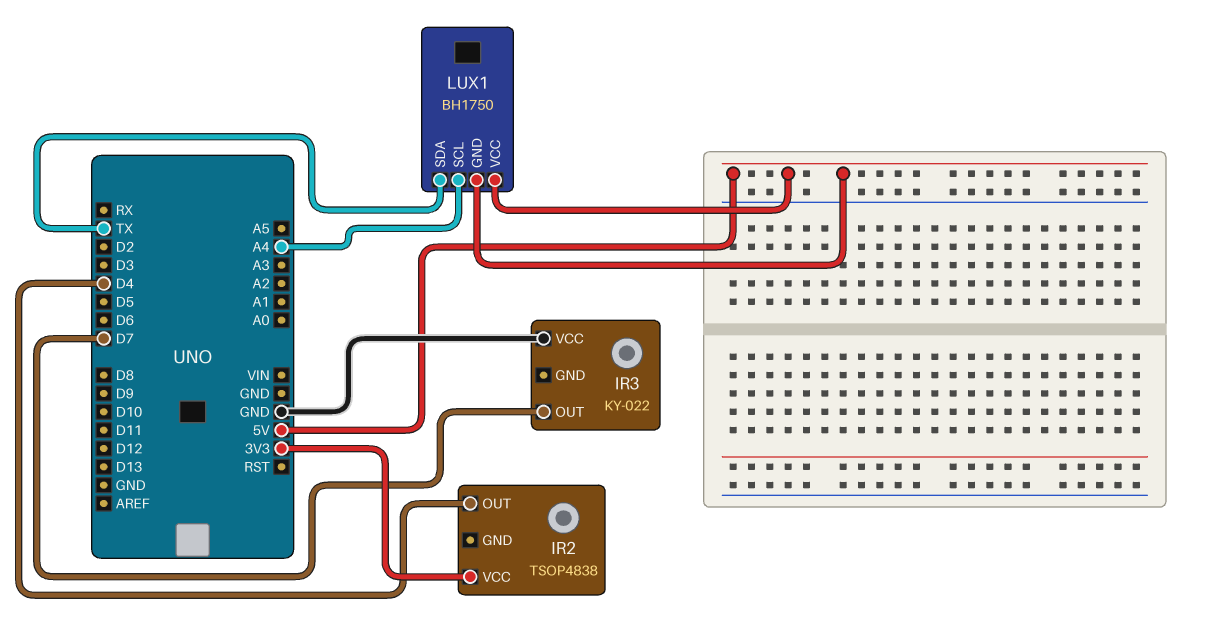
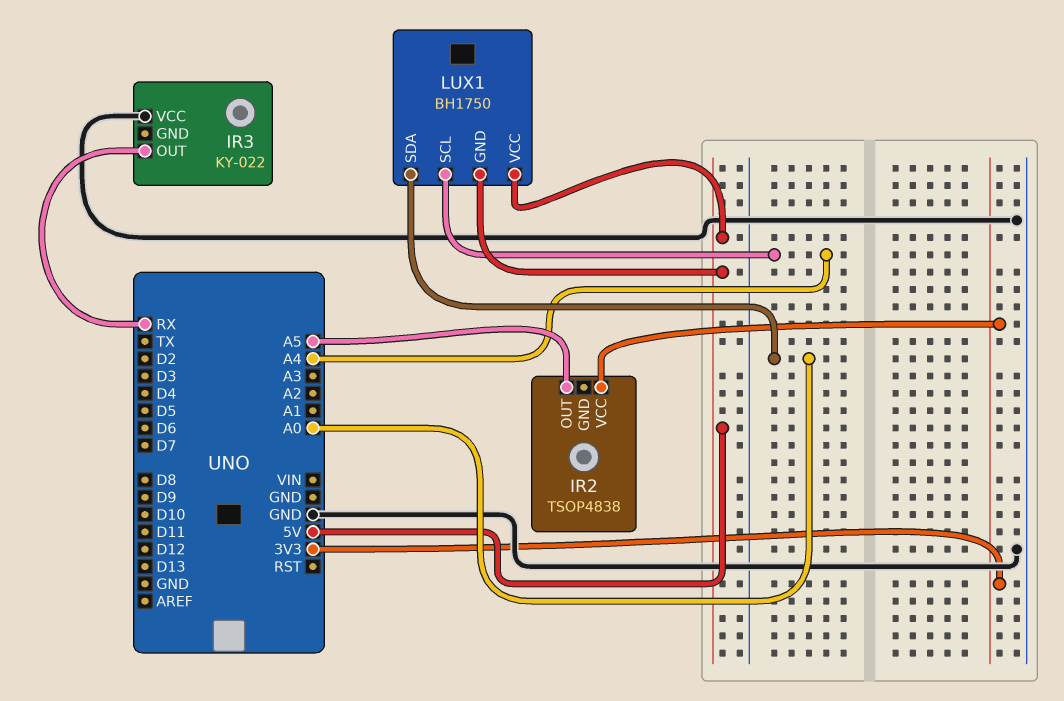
IR2 pin OUT: D4 -> A5
IR3 pin OUT: D7 -> RX
LUX1 pin SDA: TX -> A0

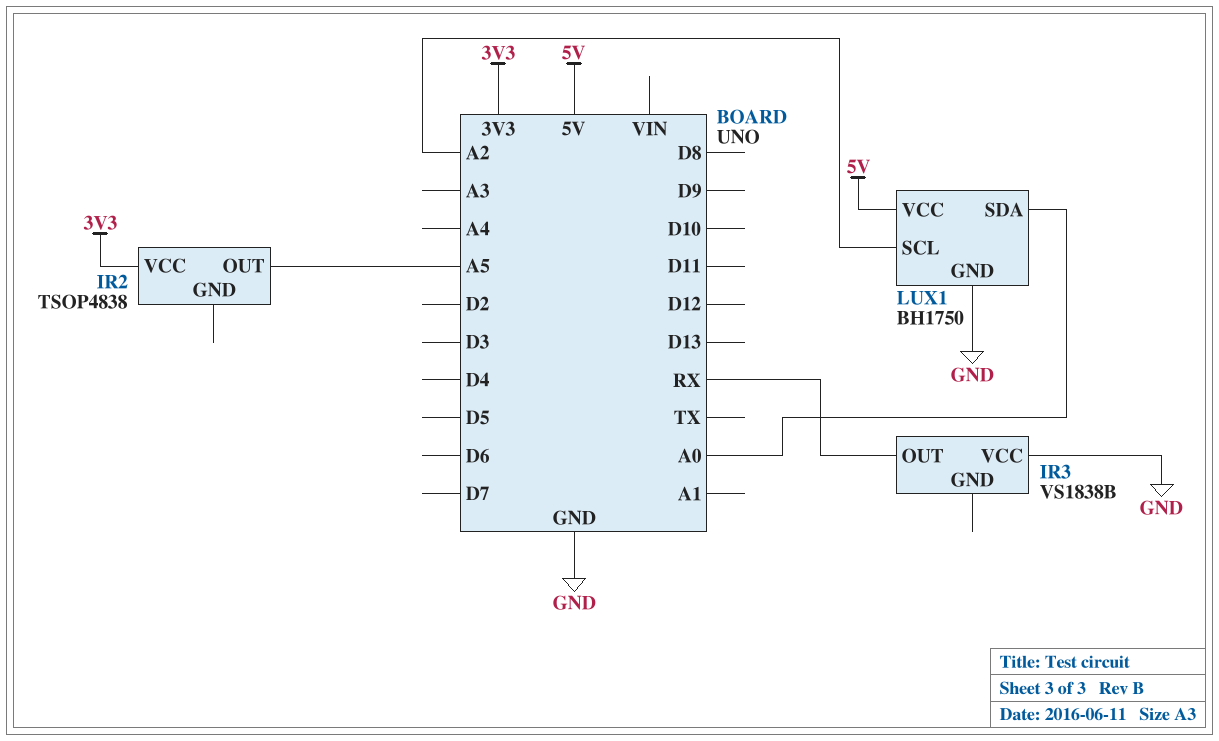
IR3: KY-022 -> VS1838B
LUX1 pin GND: 5V -> GND
LUX1 pin SCL: A4 -> A2

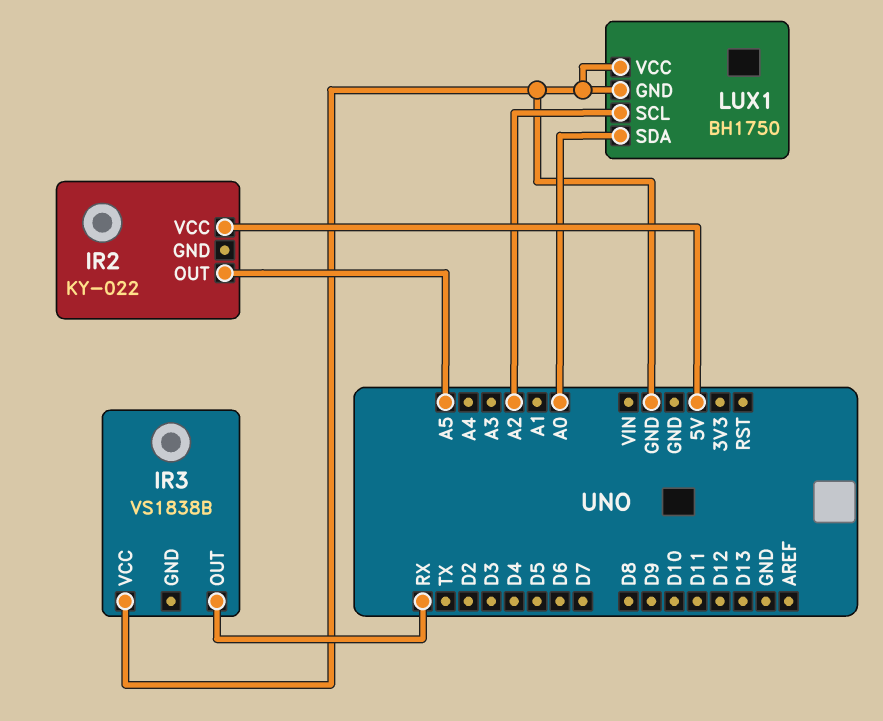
IR2: TSOP4838 -> KY-022
IR2 pin VCC: 3V3 -> 5V
LUX1 pin VCC: 5V -> GND

